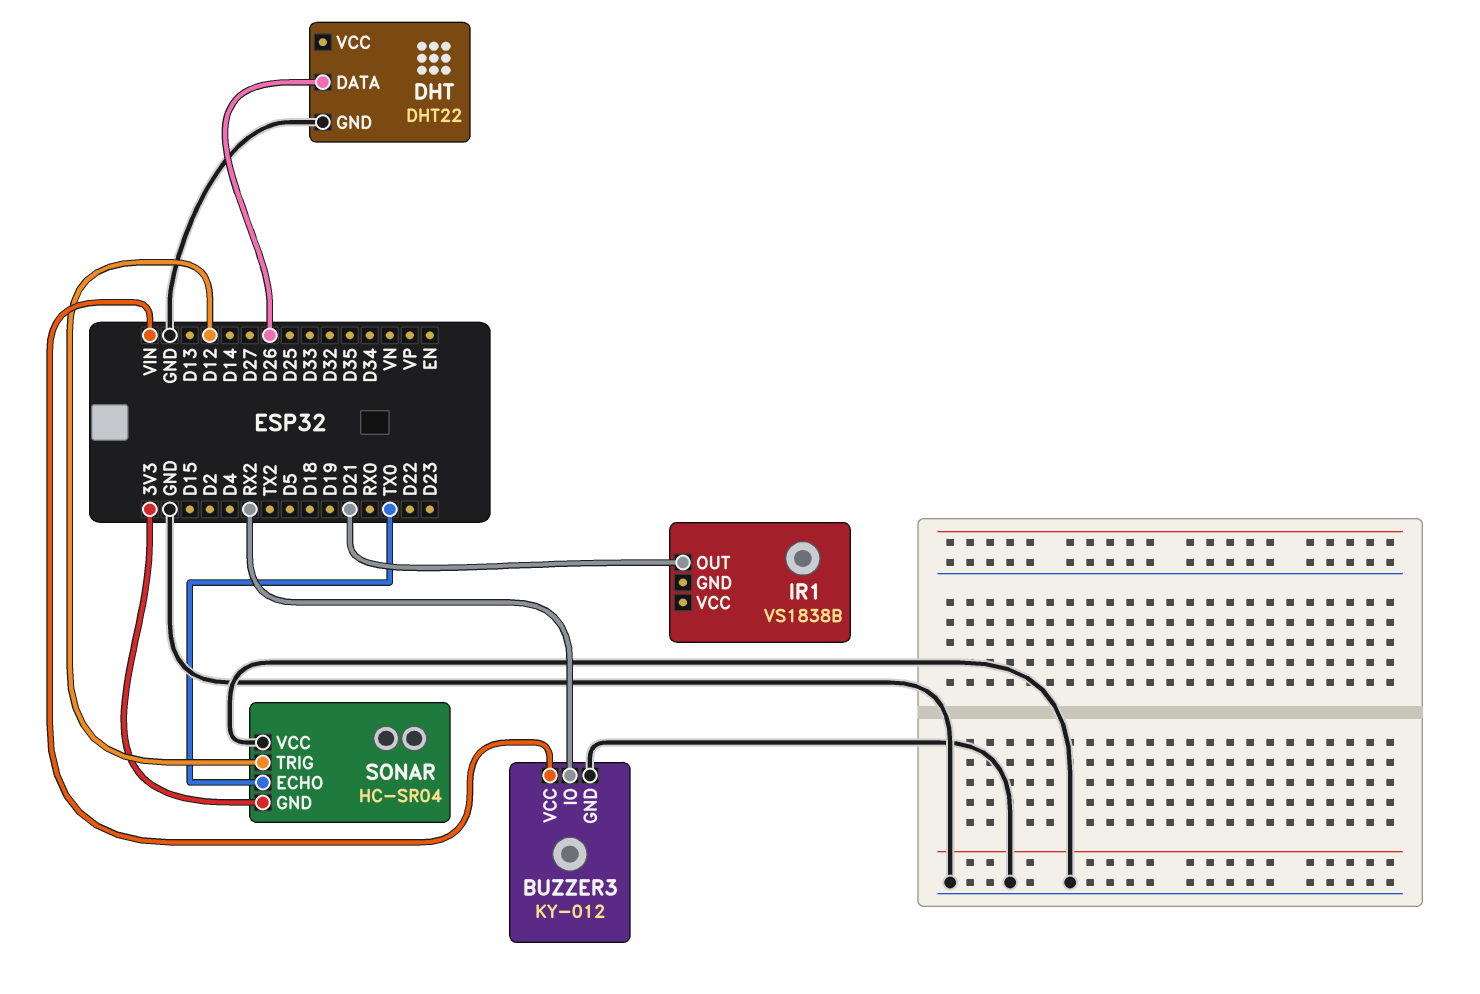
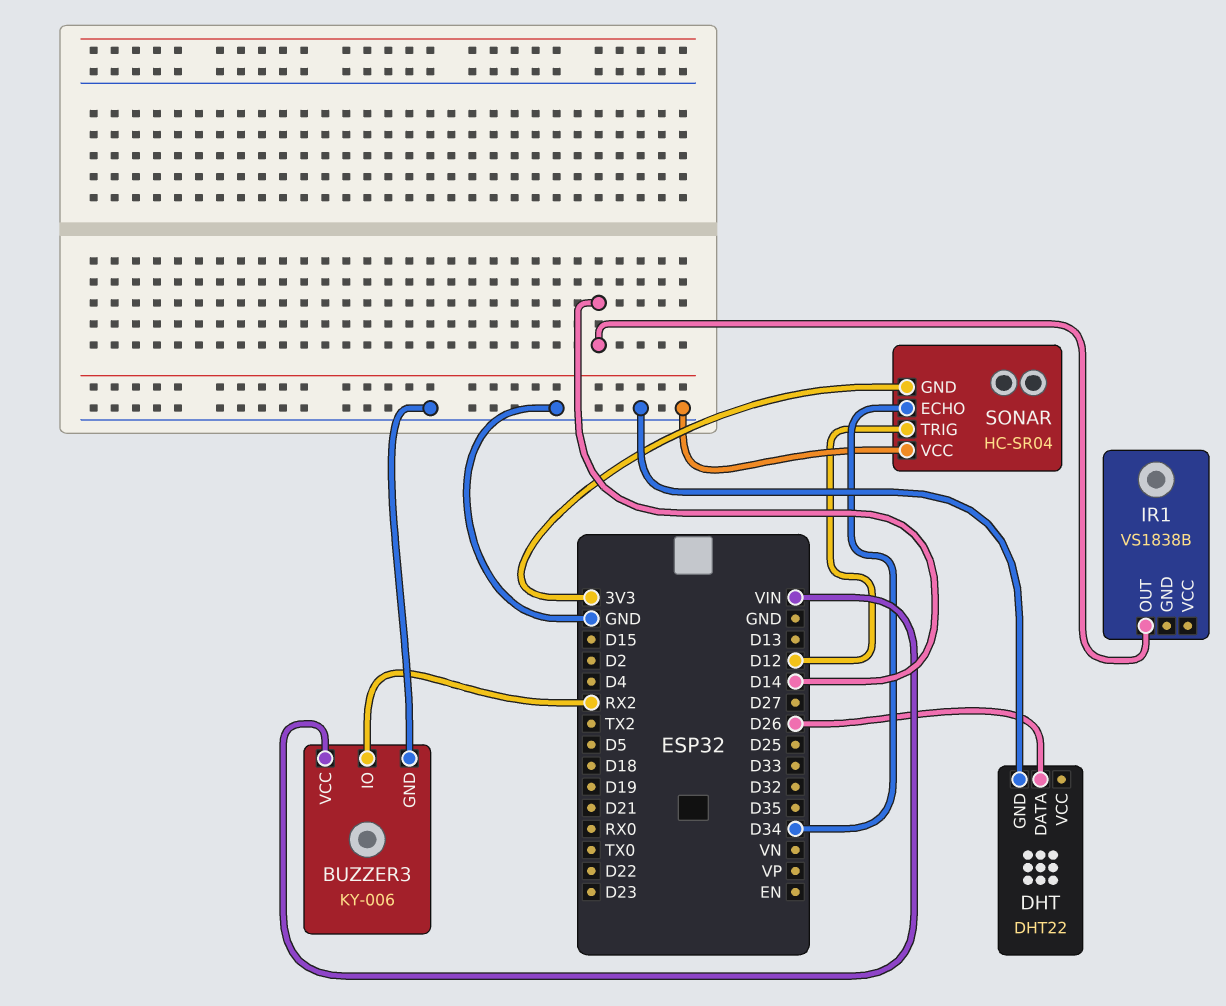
BUZZER3: KY-012 -> KY-006
IR1 pin OUT: D21 -> D14
SONAR pin ECHO: TX0 -> D34

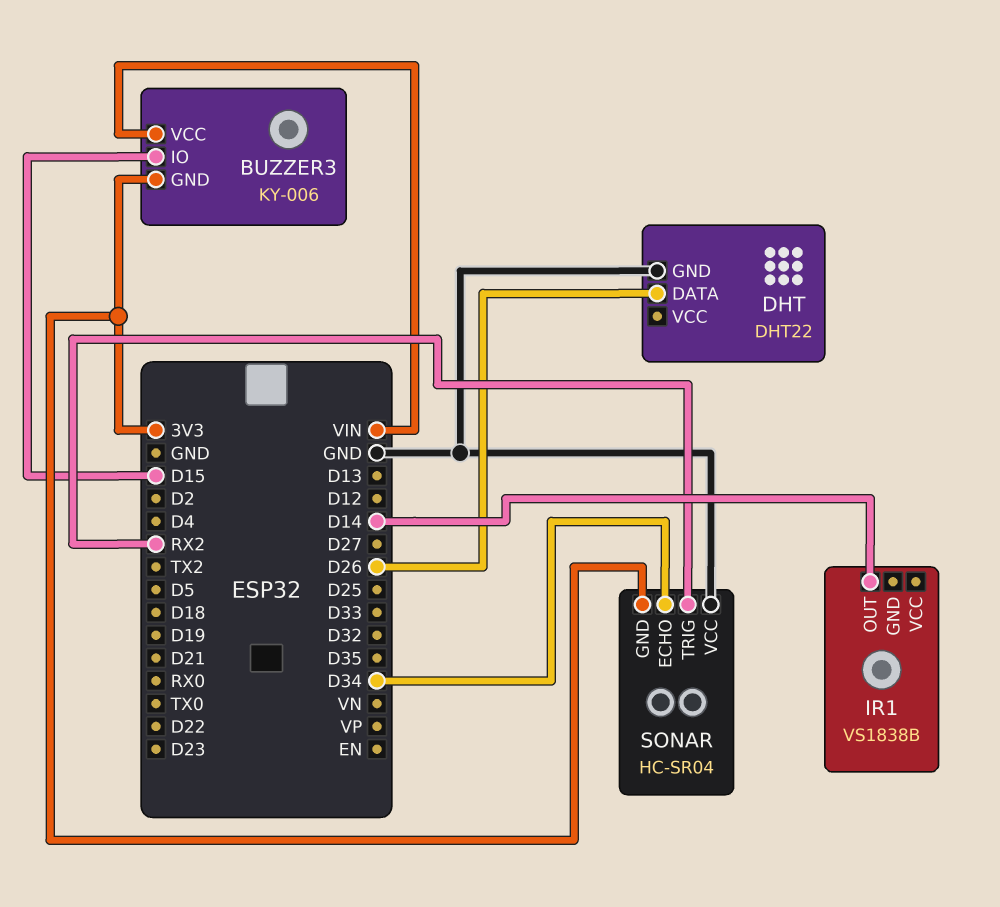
BUZZER3 pin GND: GND -> 3V3
BUZZER3 pin IO: RX2 -> D15
SONAR pin TRIG: D12 -> RX2

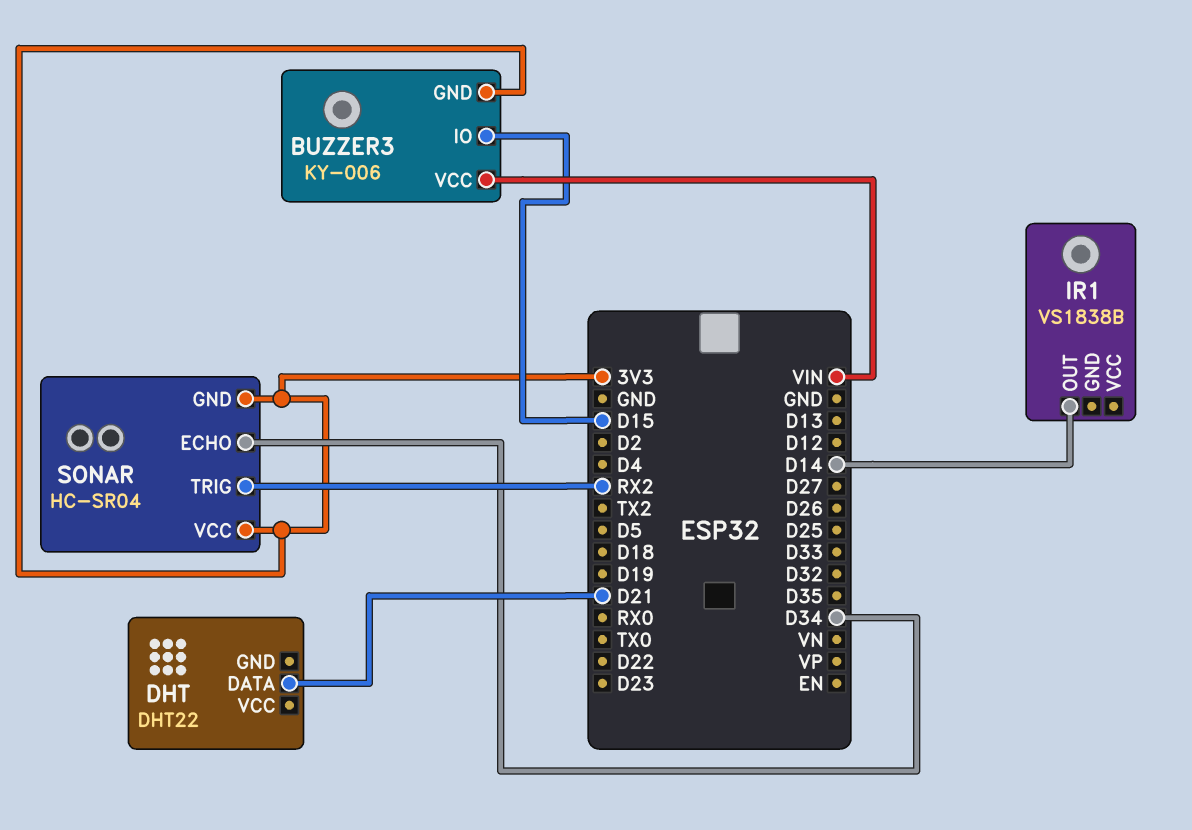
DHT pin DATA: D26 -> D21
DHT pin GND: GND -> none
SONAR pin VCC: GND -> 3V3

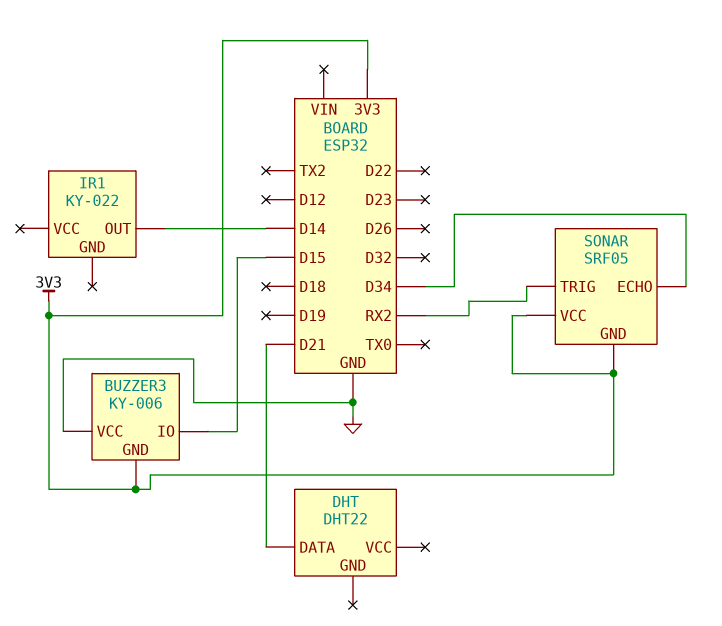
BUZZER3 pin VCC: VIN -> GND
IR1: VS1838B -> KY-022
SONAR: HC-SR04 -> SRF05

